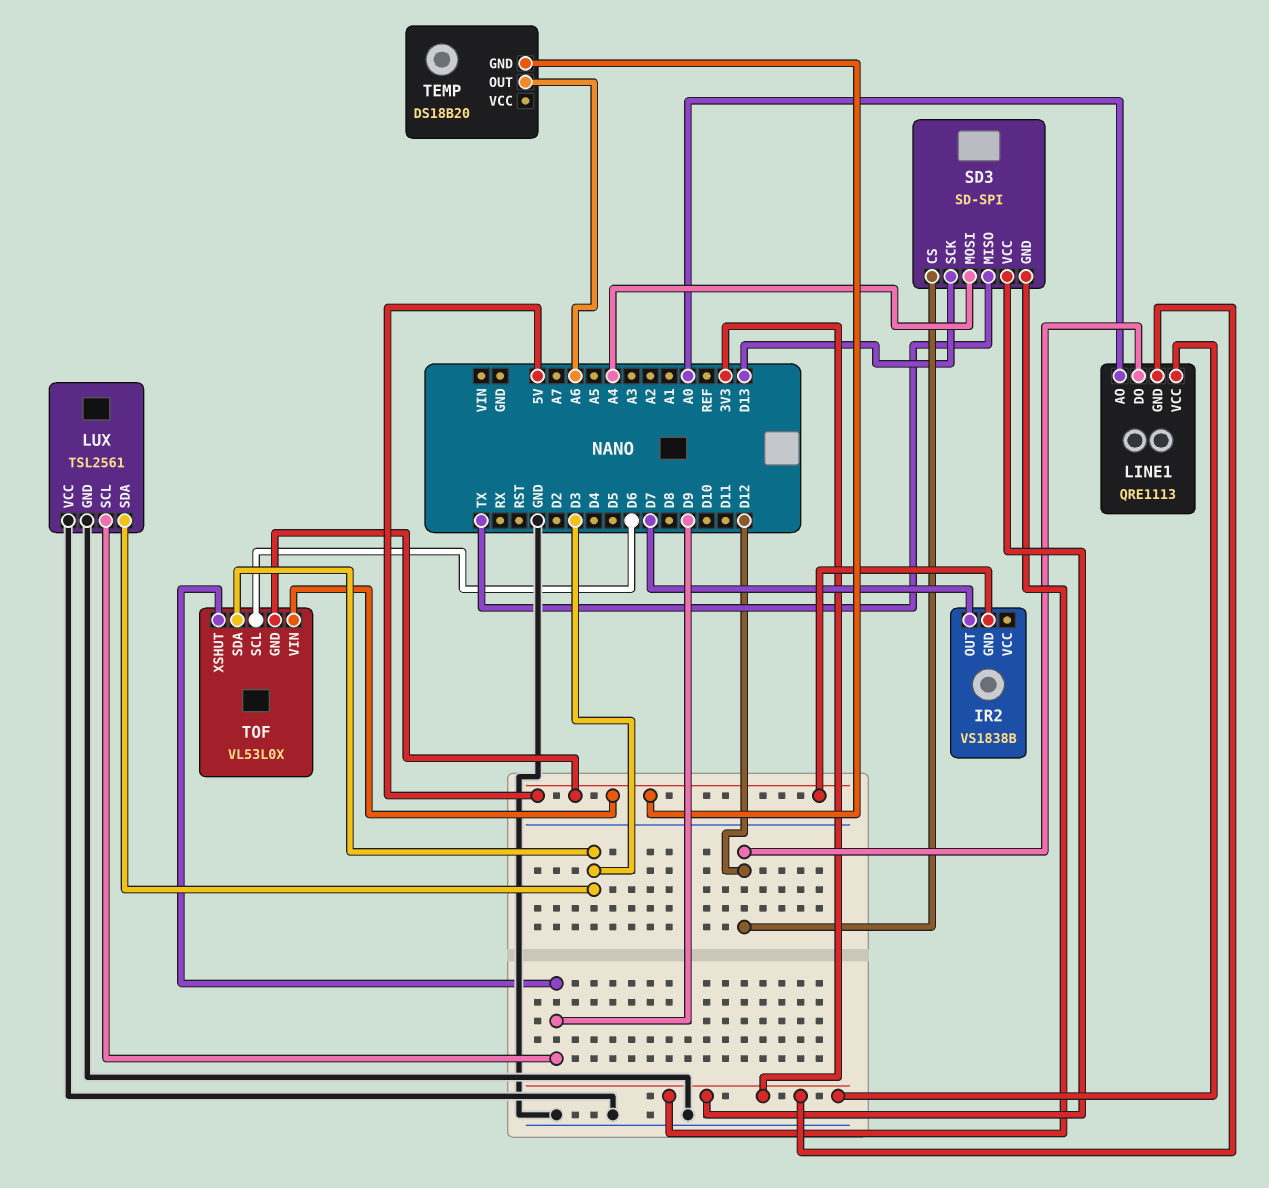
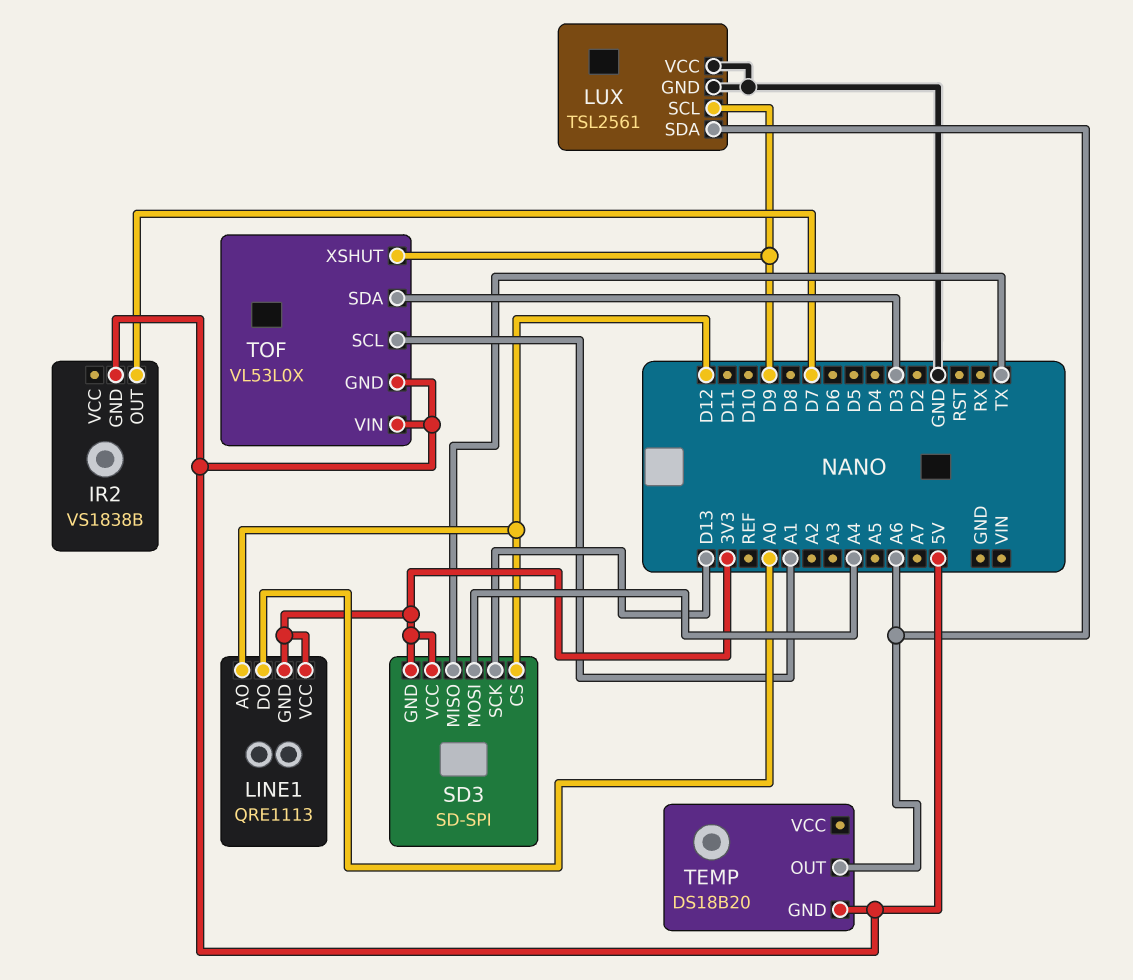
LINE1 pin AO: A0 -> D12
LINE1 pin DO: D12 -> A0
LUX pin SDA: D3 -> A6
TOF pin SCL: D6 -> A1

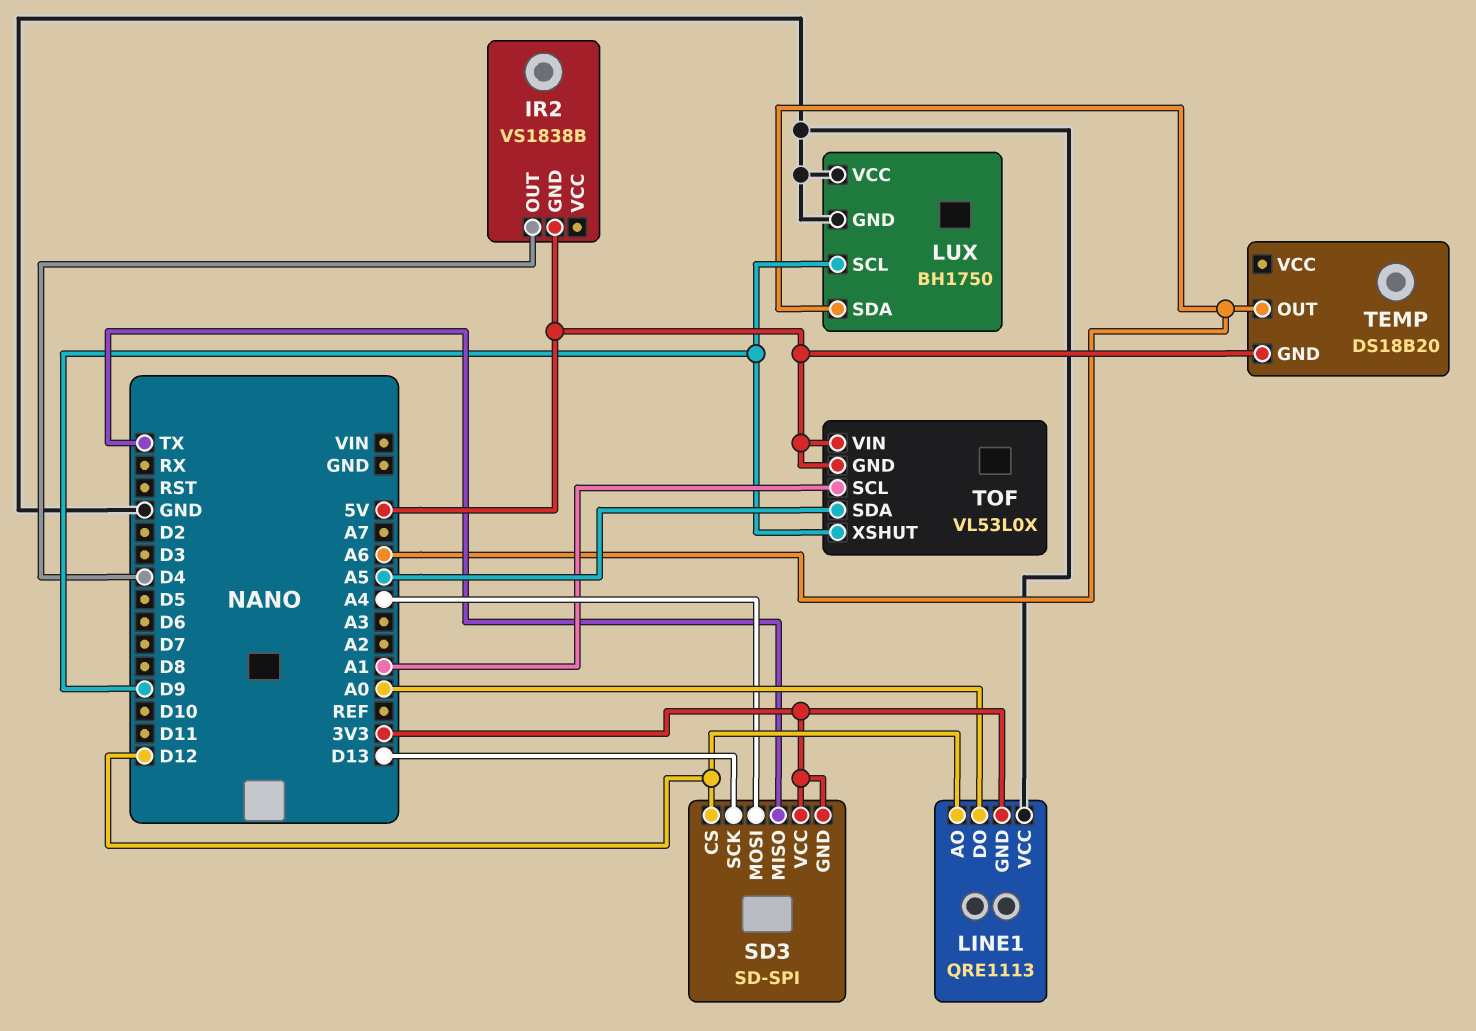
IR2 pin OUT: D7 -> D4
LINE1 pin VCC: 3V3 -> GND
LUX: TSL2561 -> BH1750
TOF pin SDA: D3 -> A5

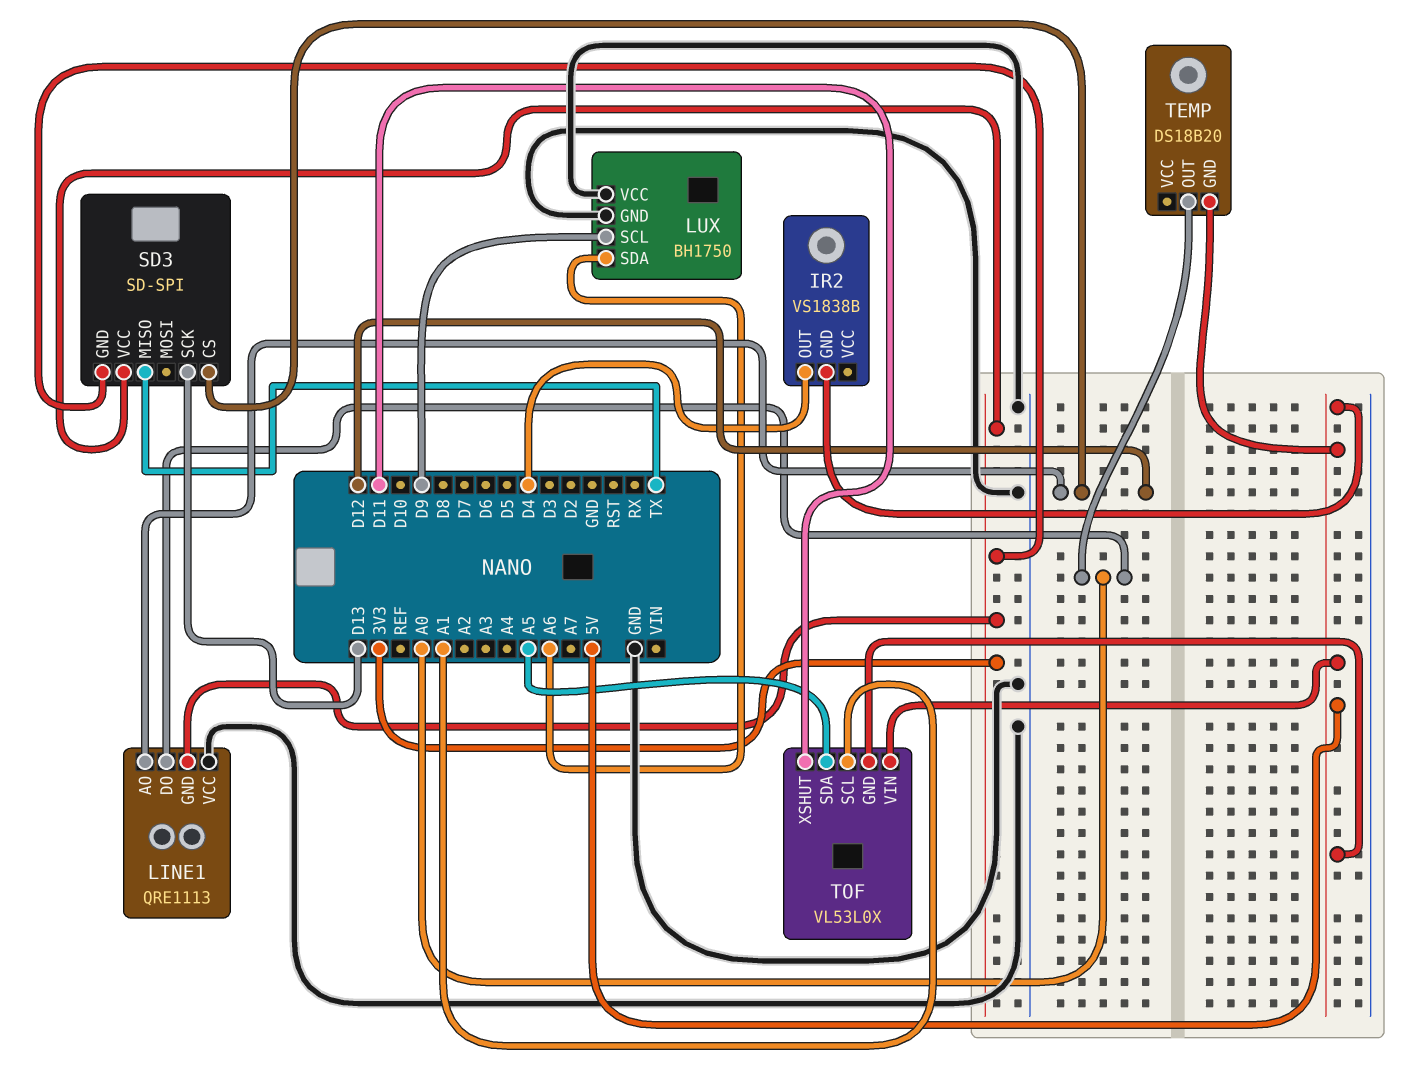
SD3 pin MOSI: A4 -> none
TEMP pin OUT: A6 -> A0
TOF pin XSHUT: D9 -> D11

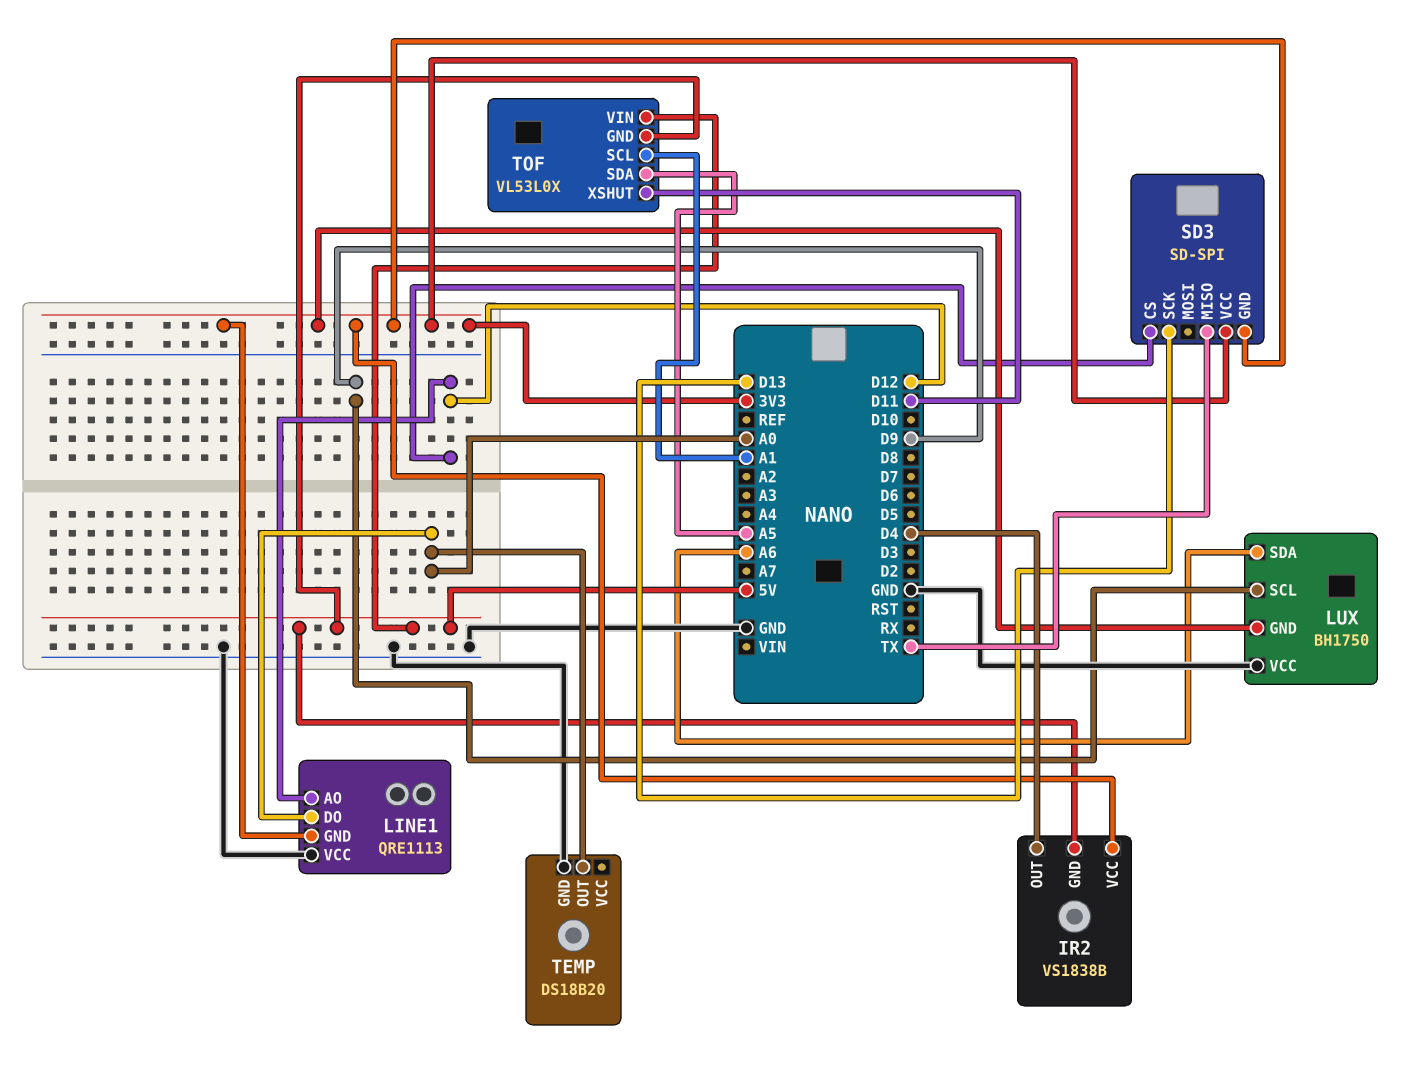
IR2 pin VCC: none -> 3V3
LUX pin GND: GND -> 3V3
TEMP pin GND: 5V -> GND

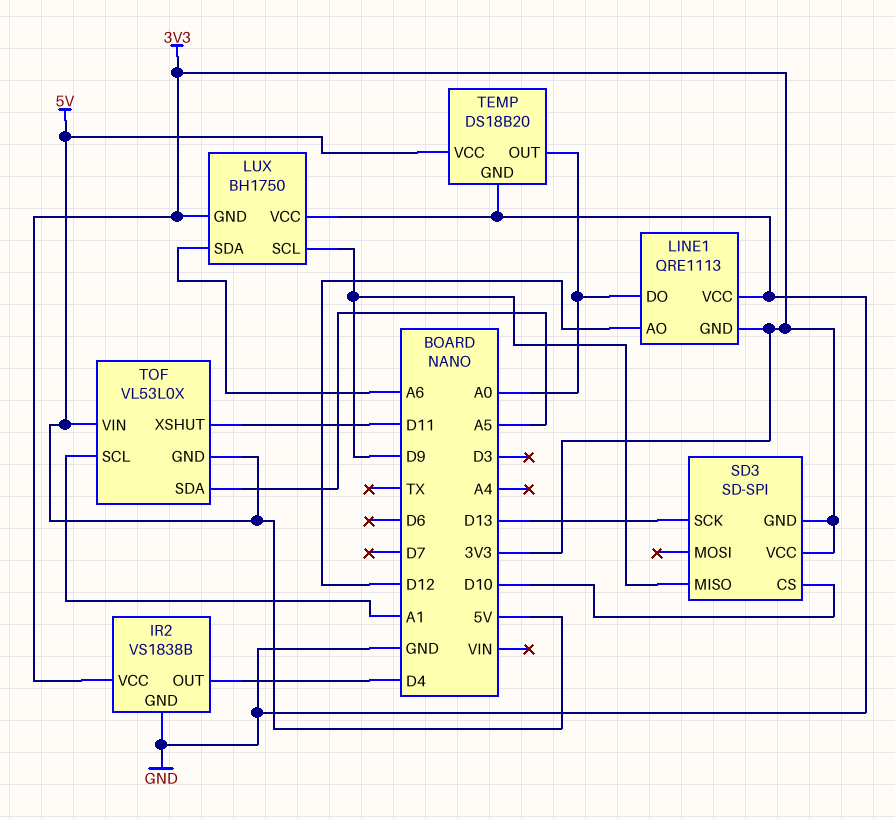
IR2 pin GND: 5V -> GND
SD3 pin CS: D12 -> D10
SD3 pin MISO: TX -> D9
TEMP pin VCC: none -> 5V

